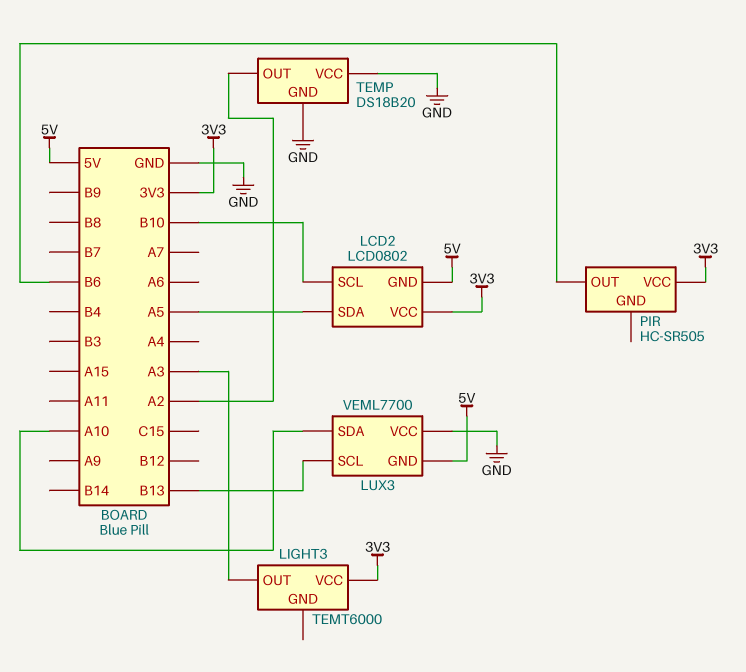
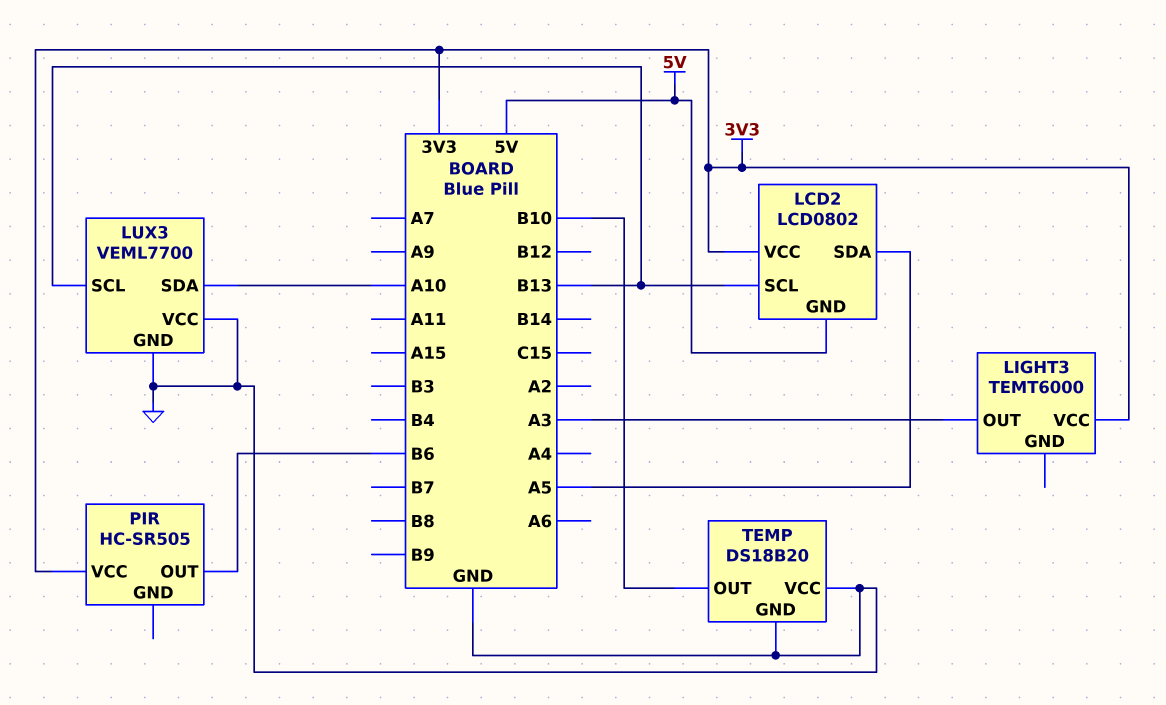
LCD2 pin SCL: B10 -> B13
LUX3 pin GND: 5V -> GND
TEMP pin OUT: A2 -> B10

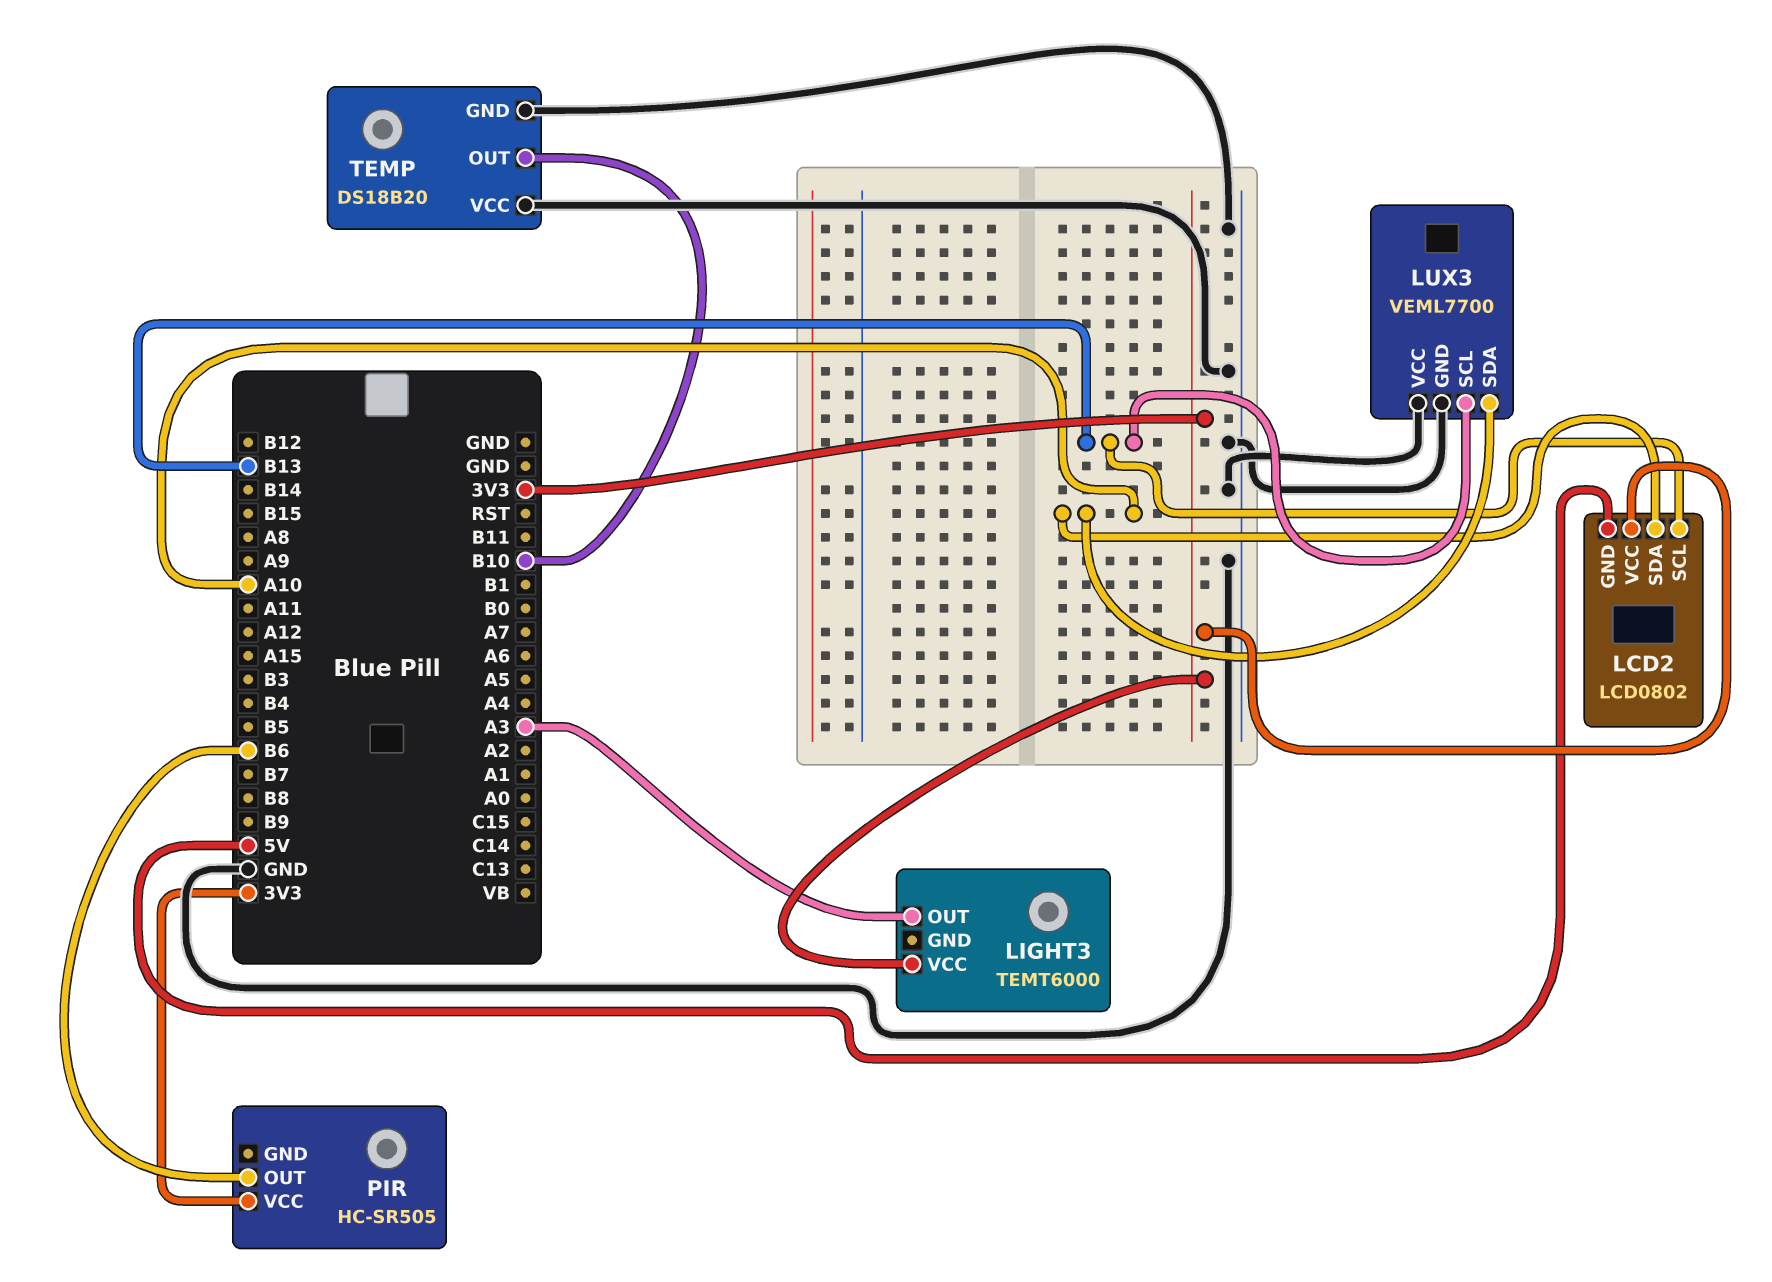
LCD2 pin SDA: A5 -> A10

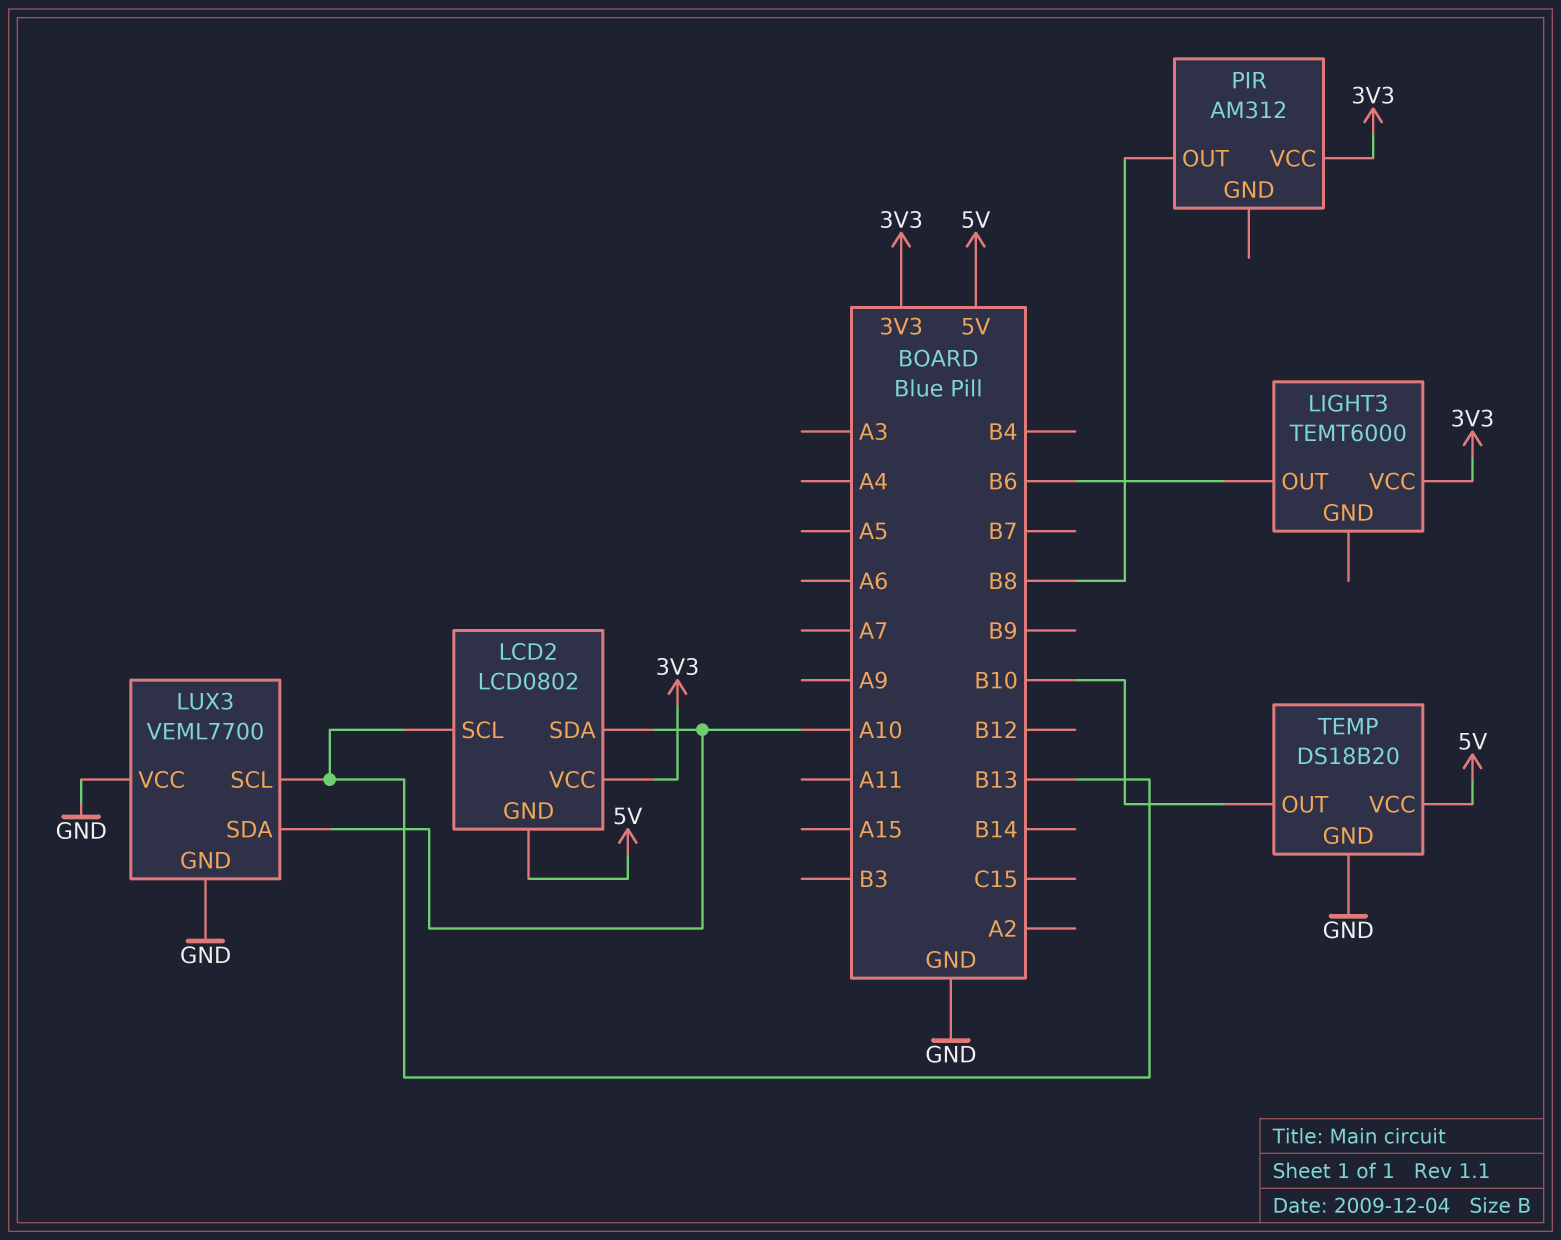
LIGHT3 pin OUT: A3 -> B6
PIR: HC-SR505 -> AM312
PIR pin OUT: B6 -> B8
TEMP pin VCC: GND -> 5V

